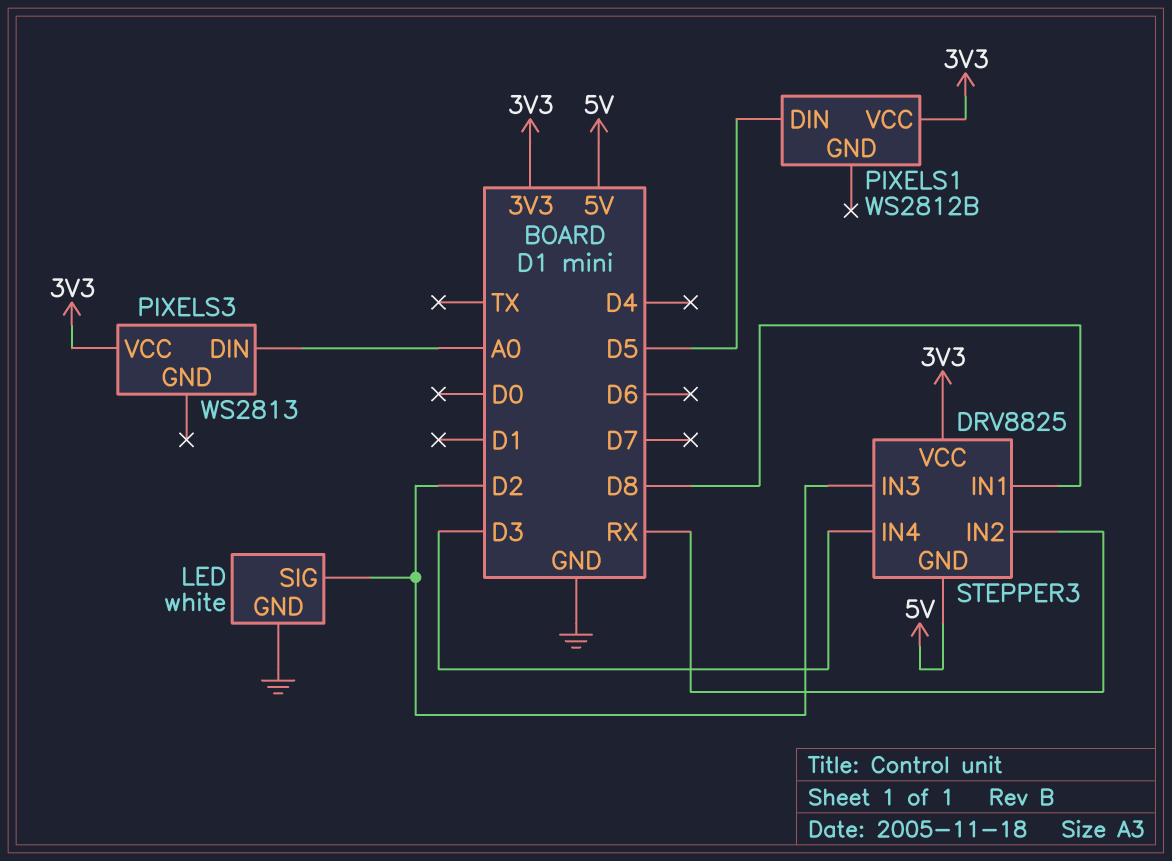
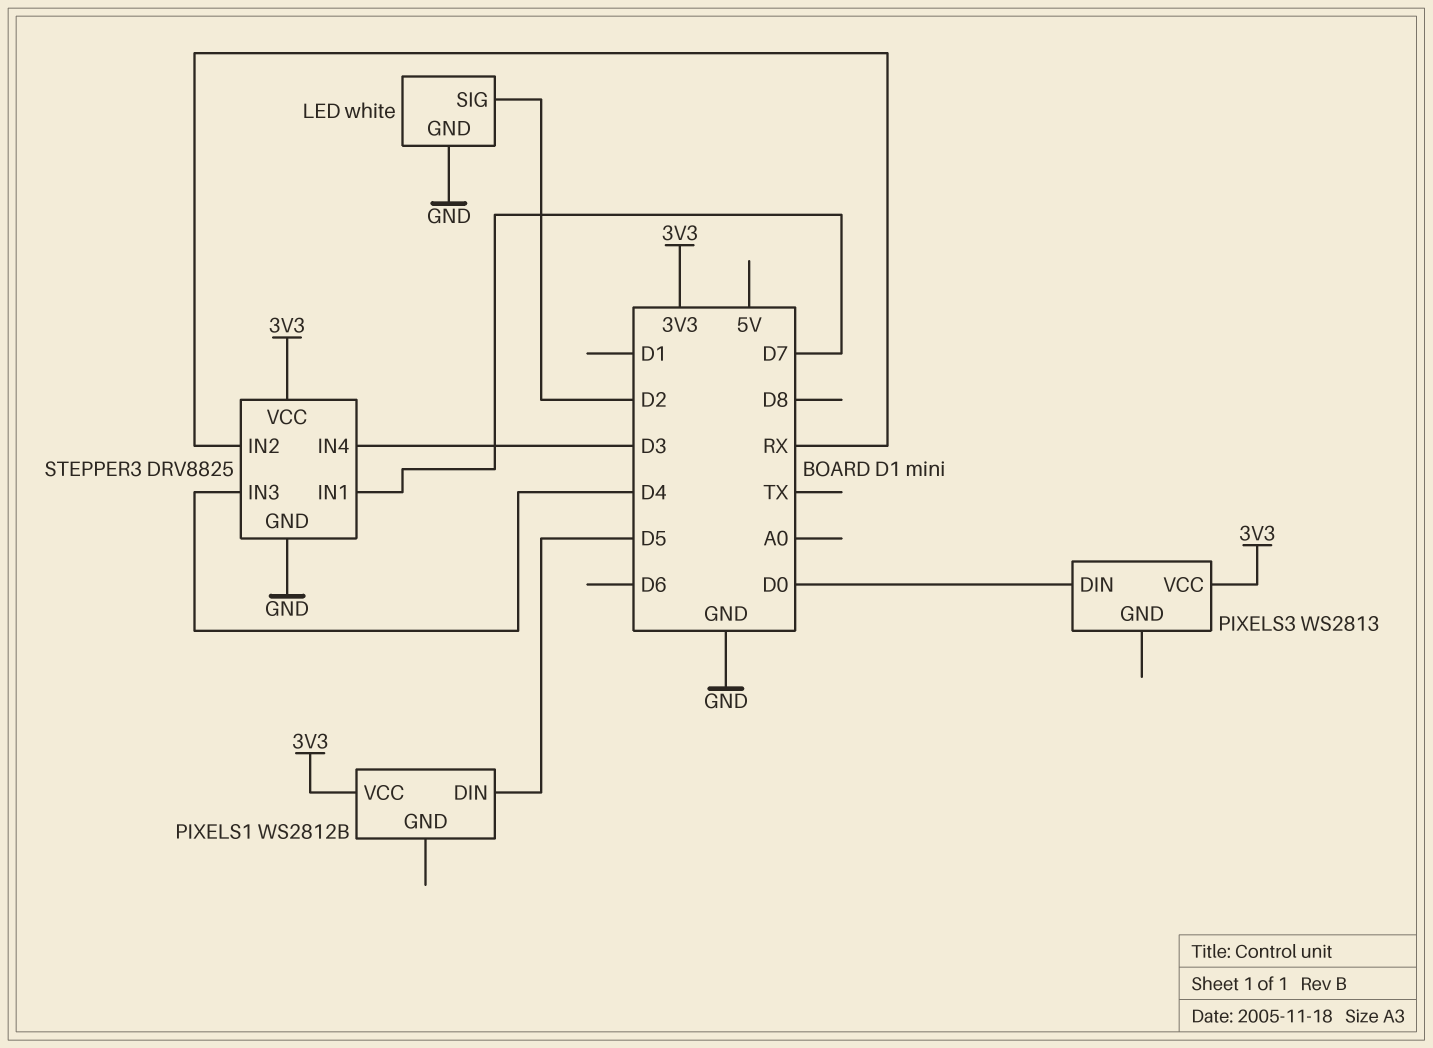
PIXELS3 pin DIN: A0 -> D0
STEPPER3 pin GND: 5V -> GND
STEPPER3 pin IN1: D8 -> D7
STEPPER3 pin IN3: D2 -> D4

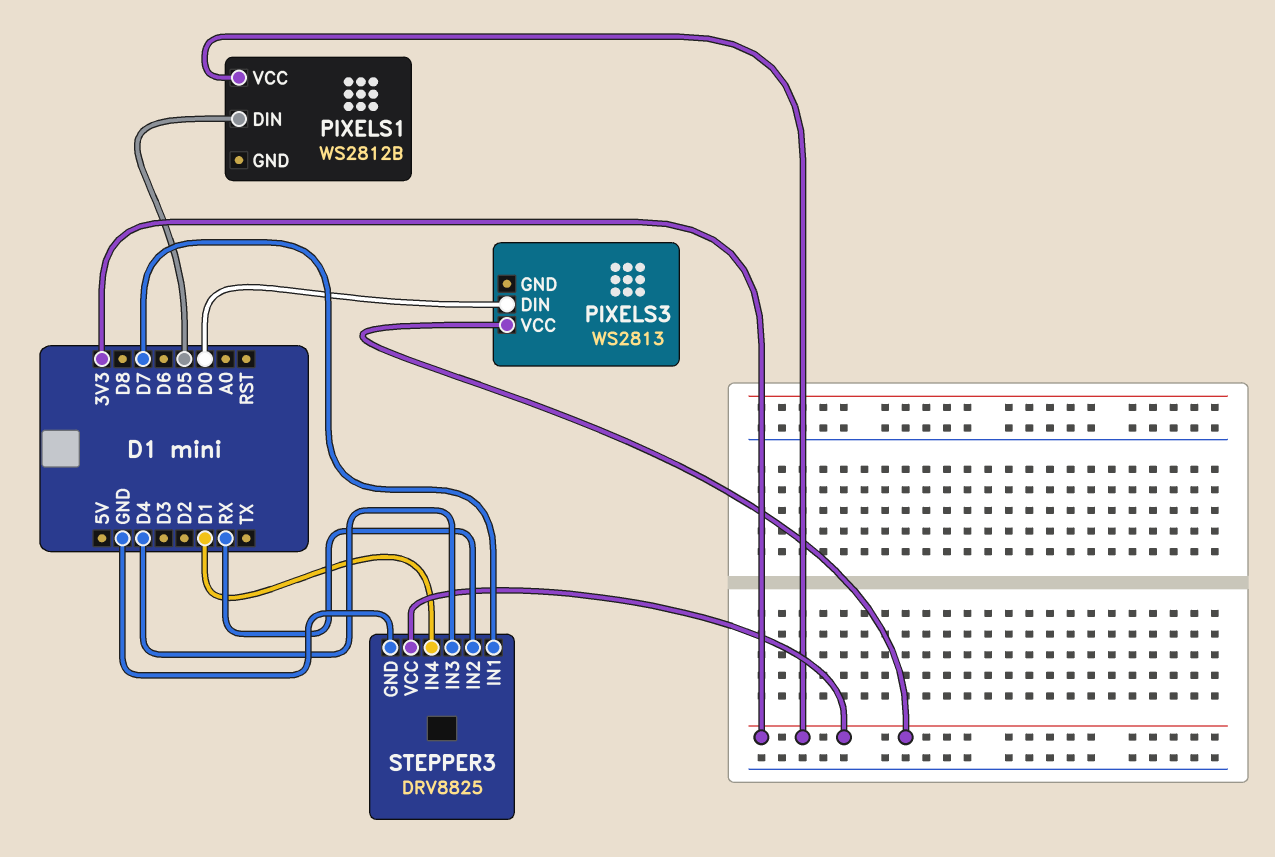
LED: white -> none
LED pin GND: GND -> none
LED pin SIG: D2 -> none
STEPPER3 pin IN4: D3 -> D1

